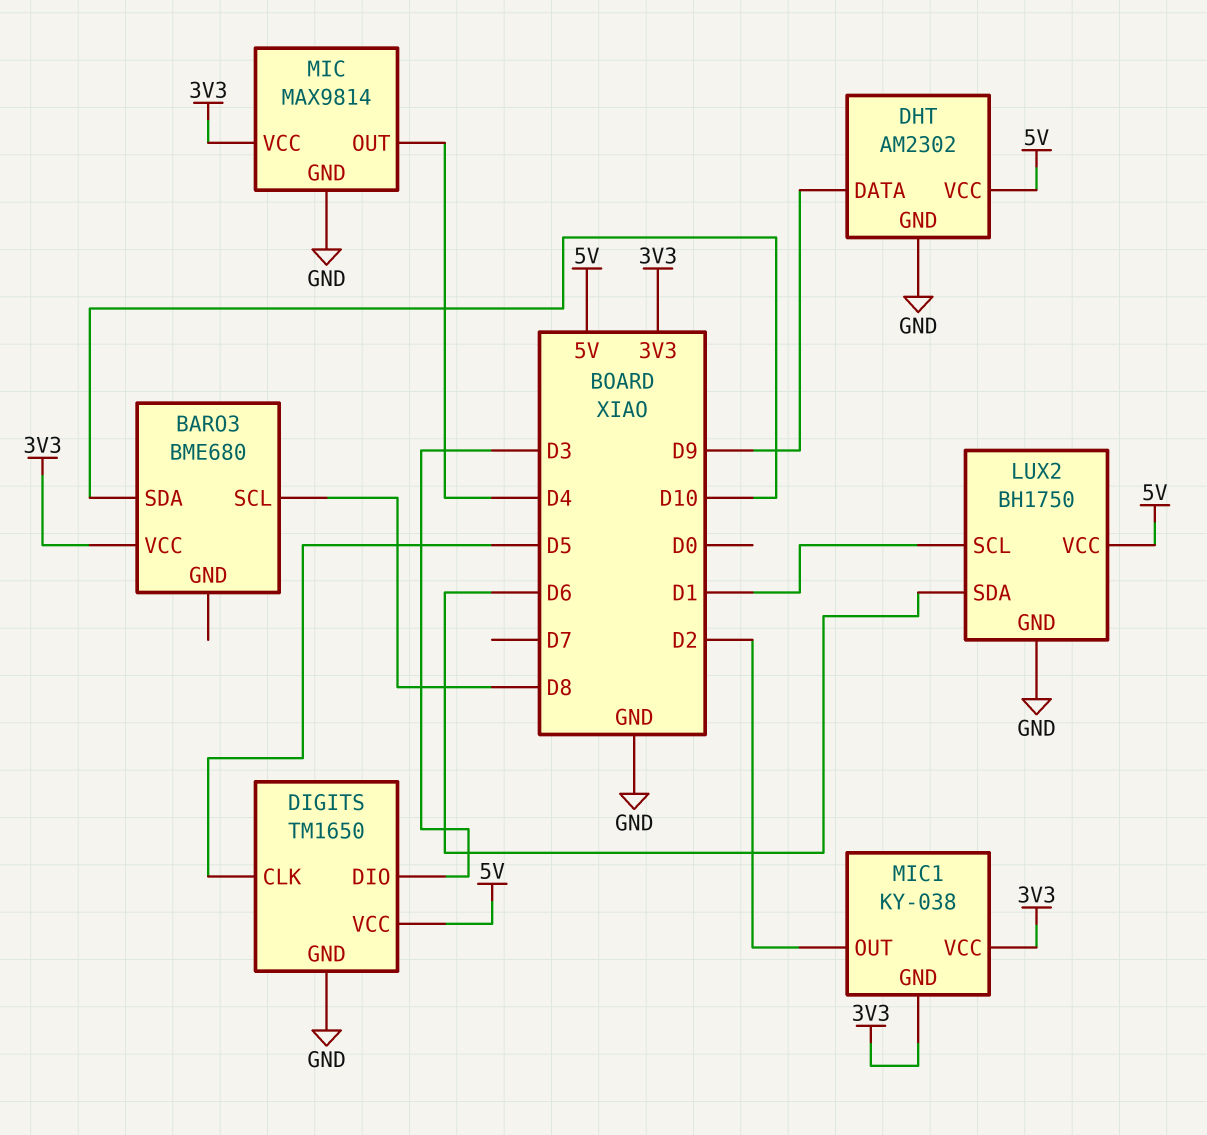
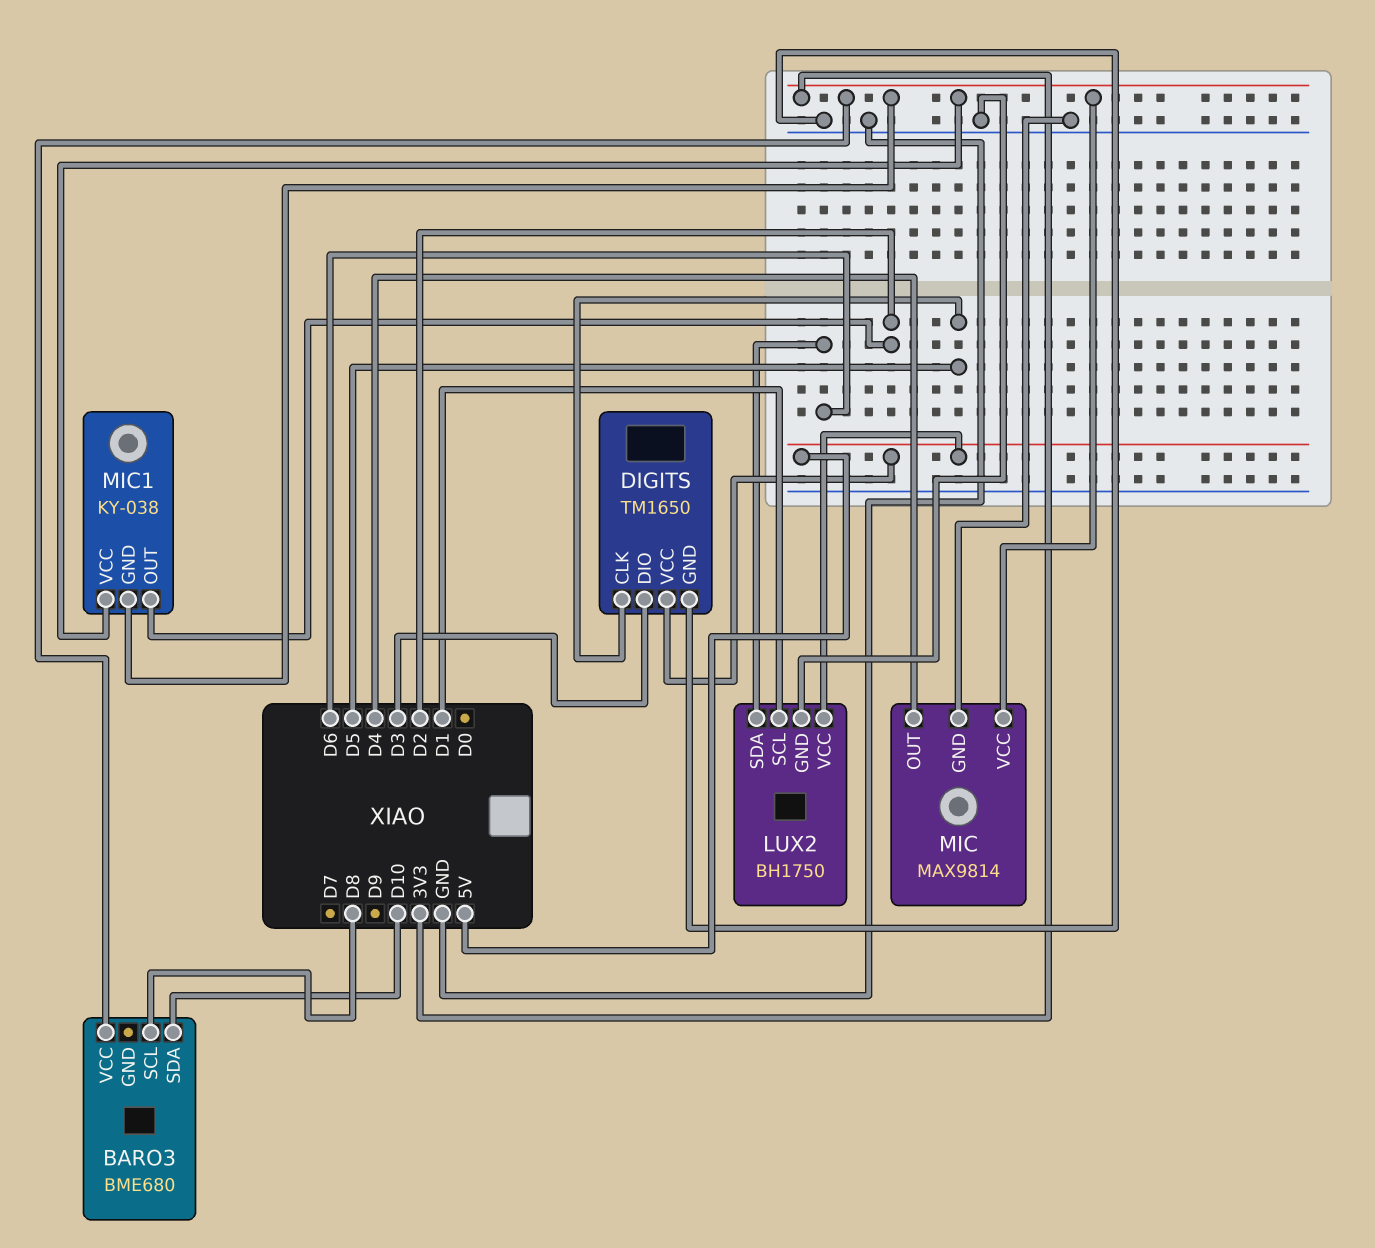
DHT: AM2302 -> none
DHT pin DATA: D9 -> none
DHT pin GND: GND -> none
DHT pin VCC: 5V -> none

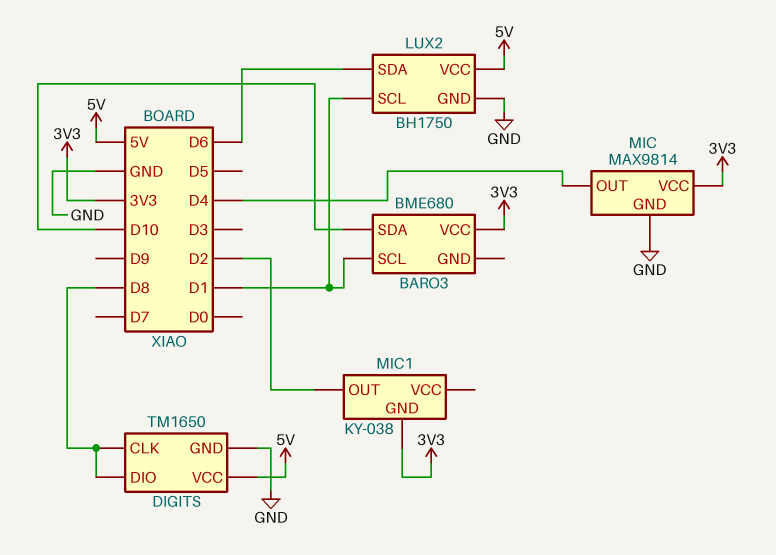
BARO3 pin SCL: D8 -> D1
DIGITS pin CLK: D5 -> D8
DIGITS pin DIO: D3 -> D8
MIC1 pin VCC: 3V3 -> none

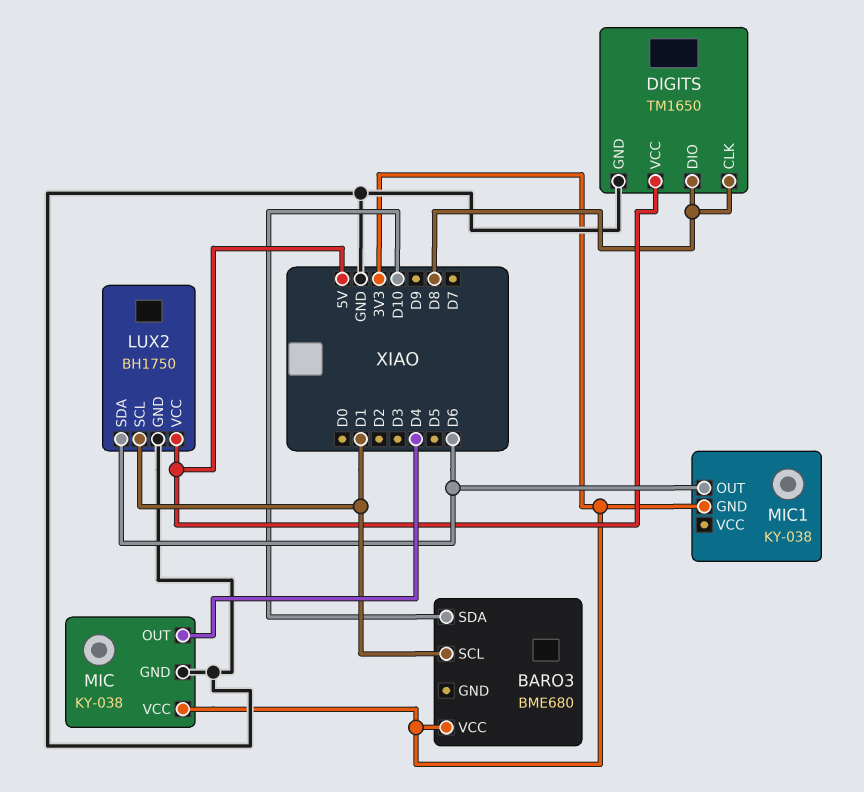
MIC: MAX9814 -> KY-038
MIC1 pin OUT: D2 -> D6

